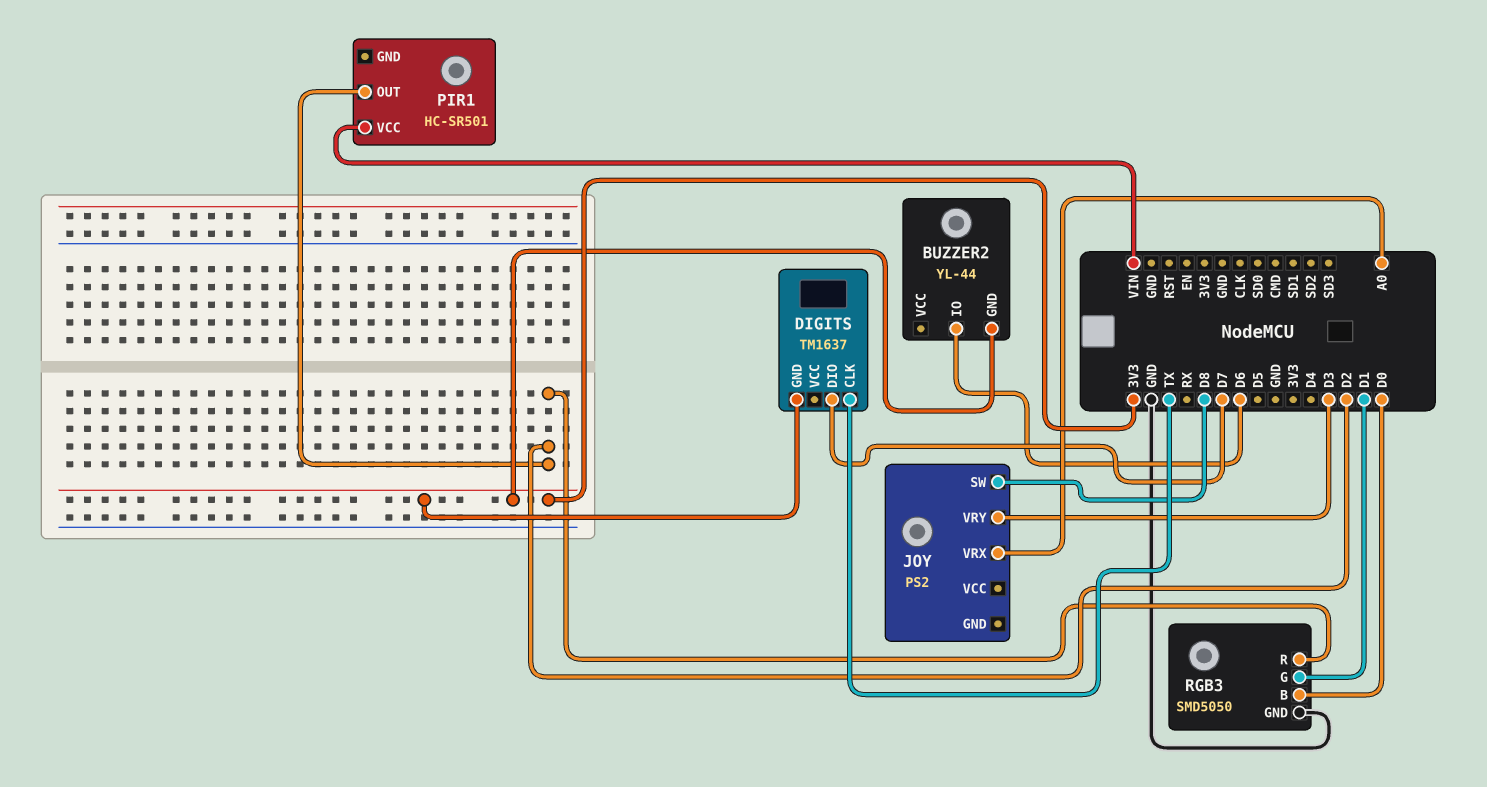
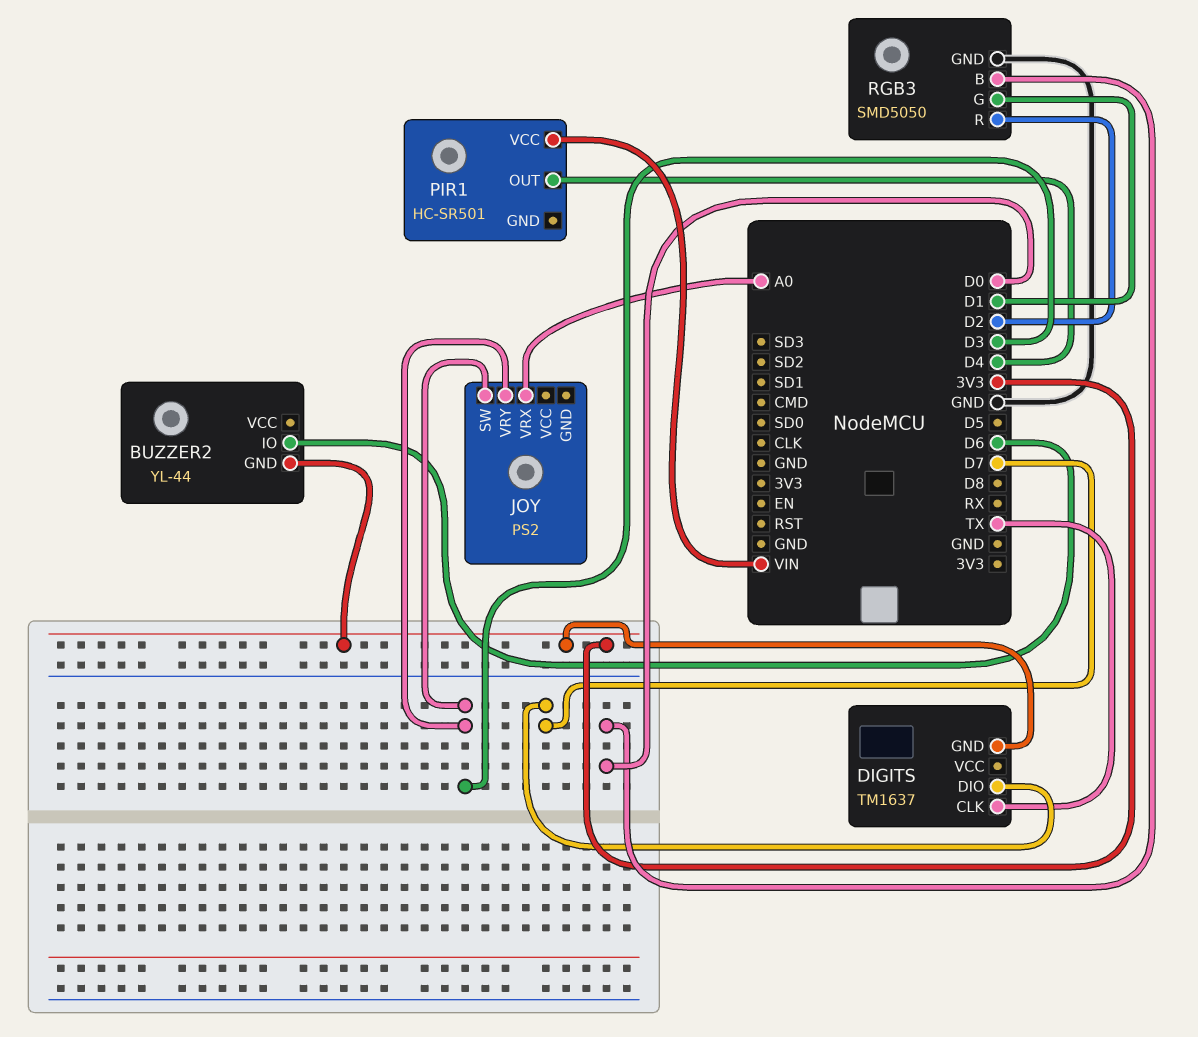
JOY pin SW: D8 -> D3
PIR1 pin OUT: D2 -> D4

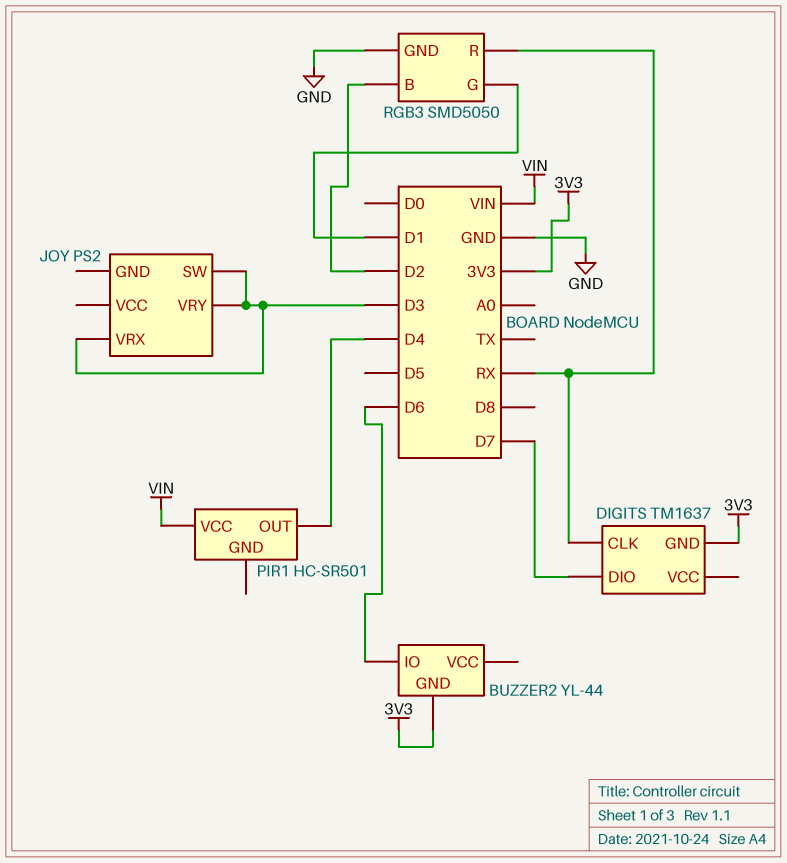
DIGITS pin CLK: TX -> RX
JOY pin VRX: A0 -> D3
RGB3 pin B: D0 -> D2
RGB3 pin R: D2 -> RX

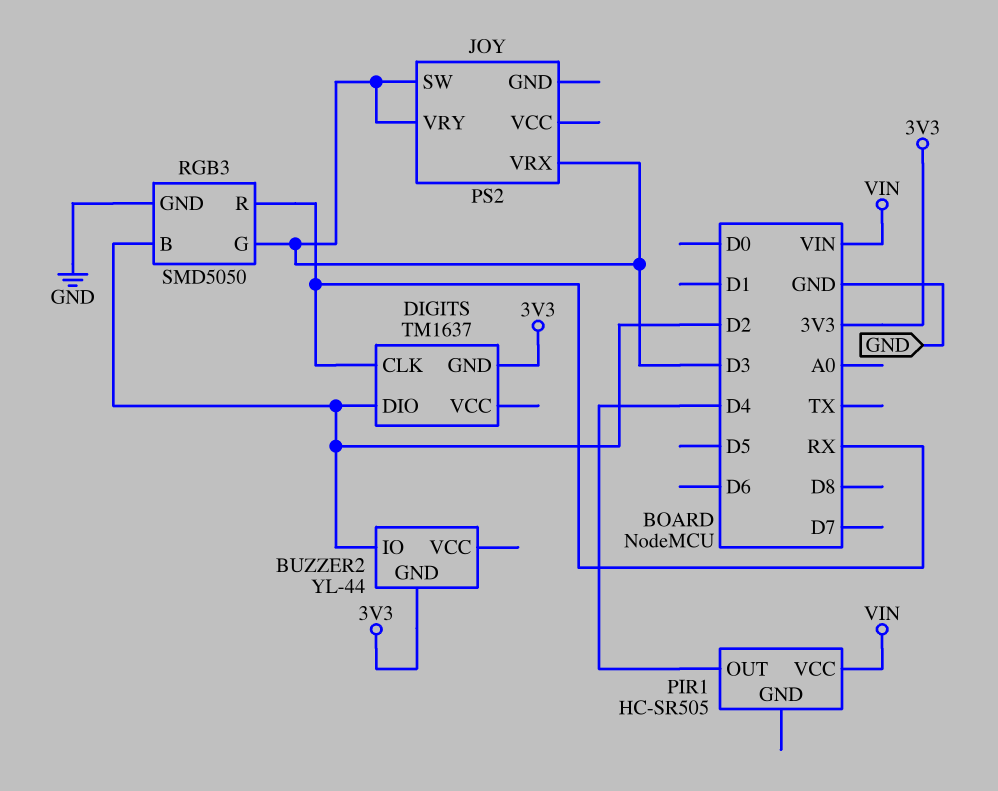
BUZZER2 pin IO: D6 -> D2
DIGITS pin DIO: D7 -> D2
PIR1: HC-SR501 -> HC-SR505
RGB3 pin G: D1 -> D3

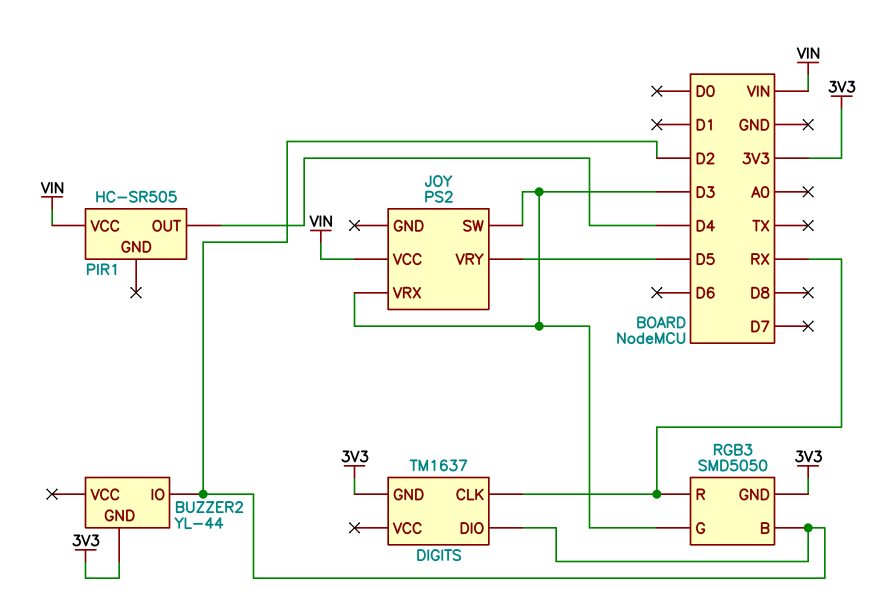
JOY pin VCC: none -> VIN
JOY pin VRY: D3 -> D5
RGB3 pin GND: GND -> 3V3

